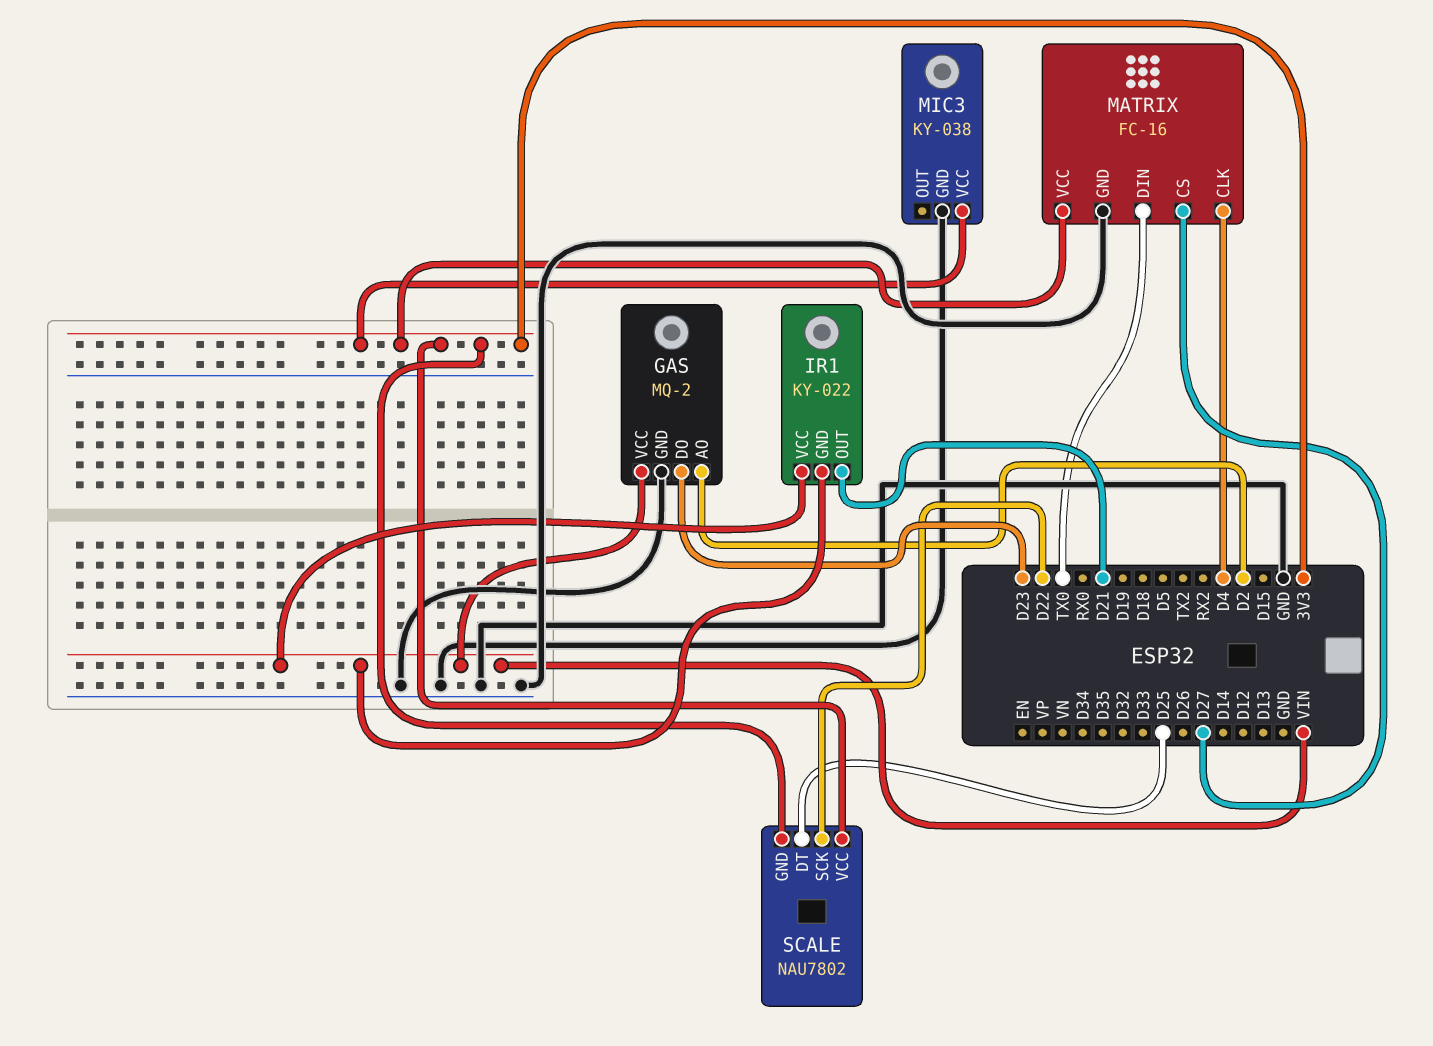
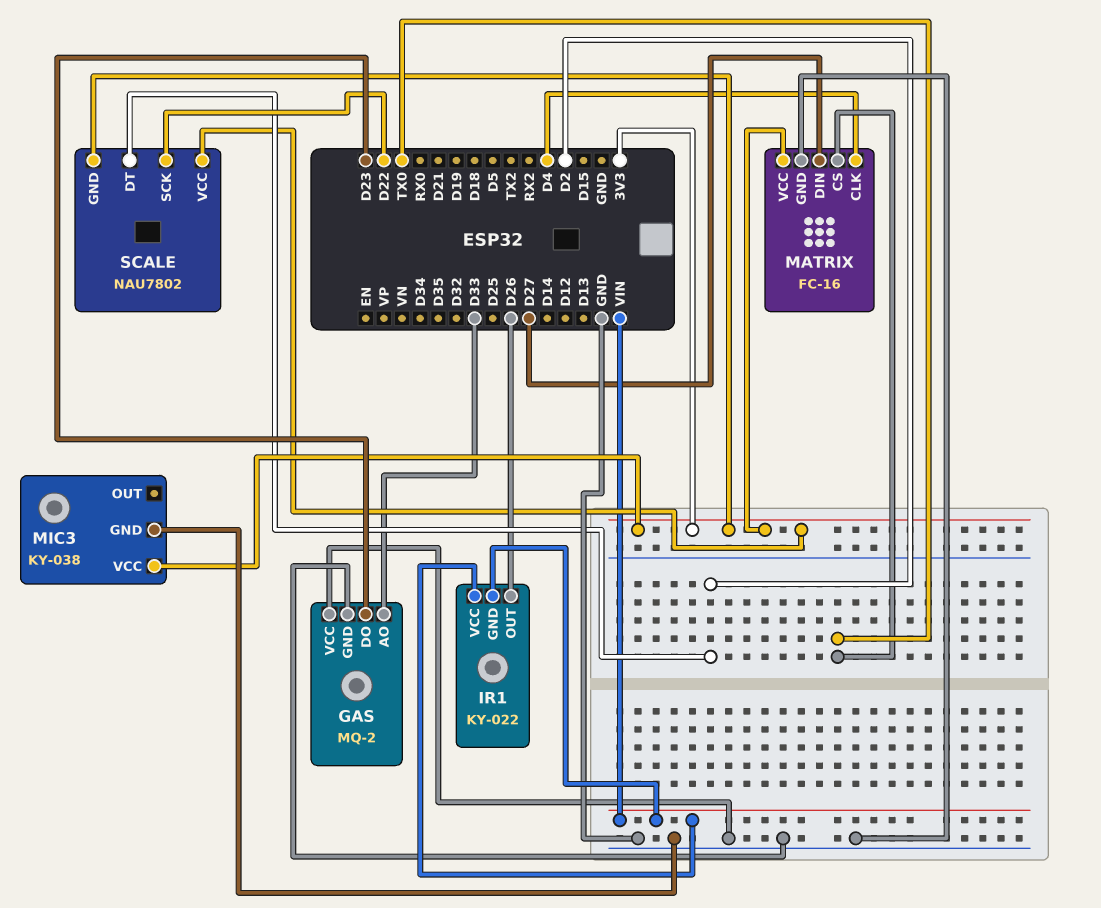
GAS pin AO: D2 -> D33
GAS pin VCC: VIN -> GND
IR1 pin OUT: D21 -> D26
MATRIX pin CS: D27 -> TX0
MATRIX pin DIN: TX0 -> D27
SCALE pin DT: D25 -> D2

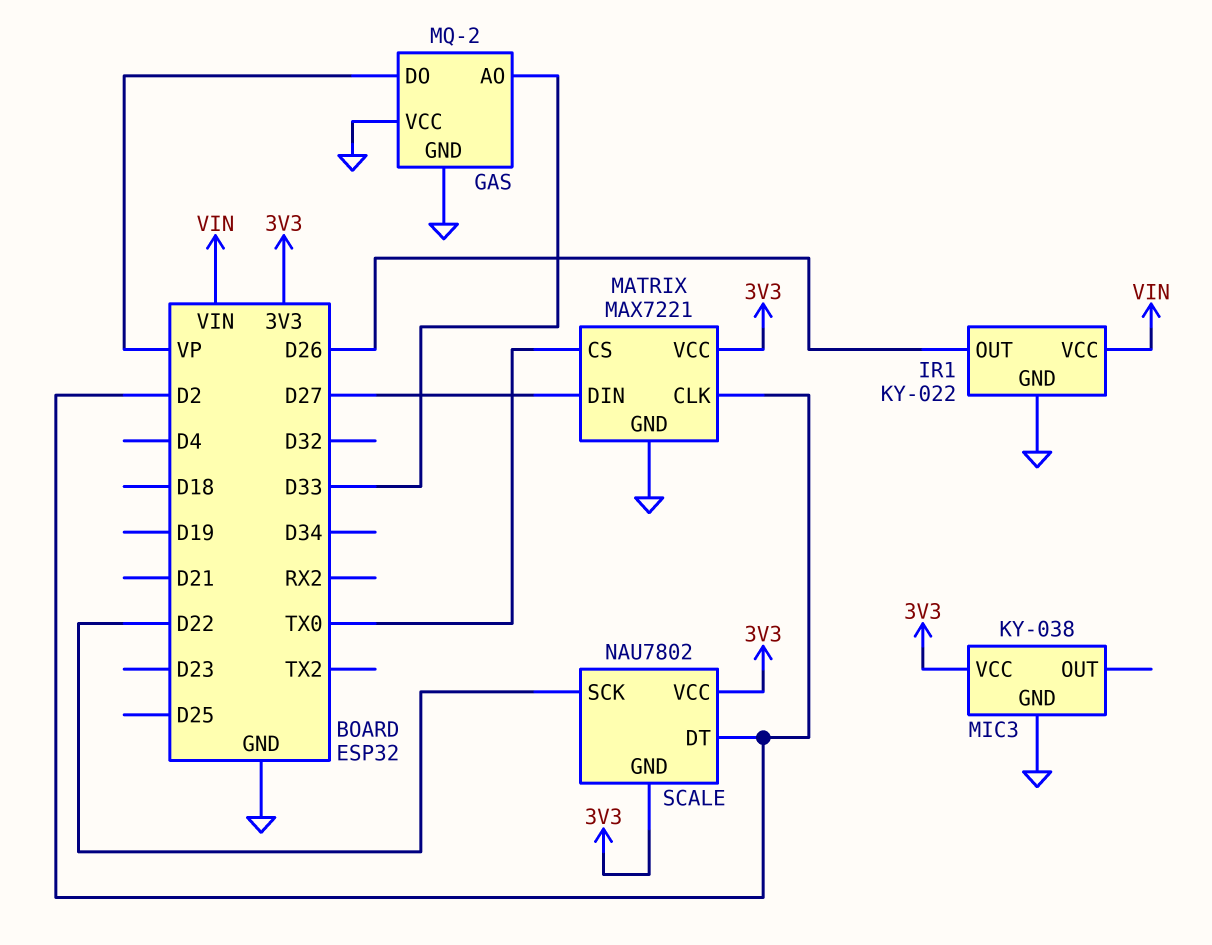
GAS pin DO: D23 -> VP
IR1 pin GND: VIN -> GND
MATRIX: FC-16 -> MAX7221
MATRIX pin CLK: D4 -> D2

